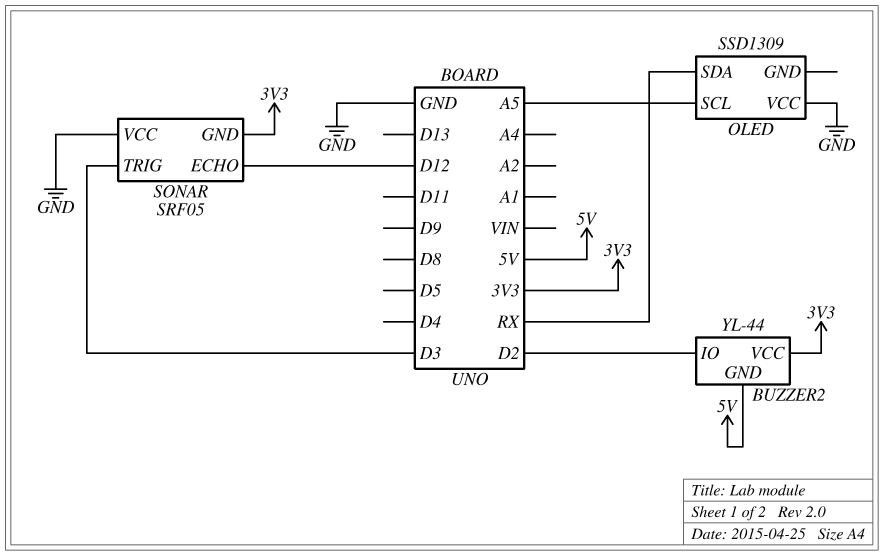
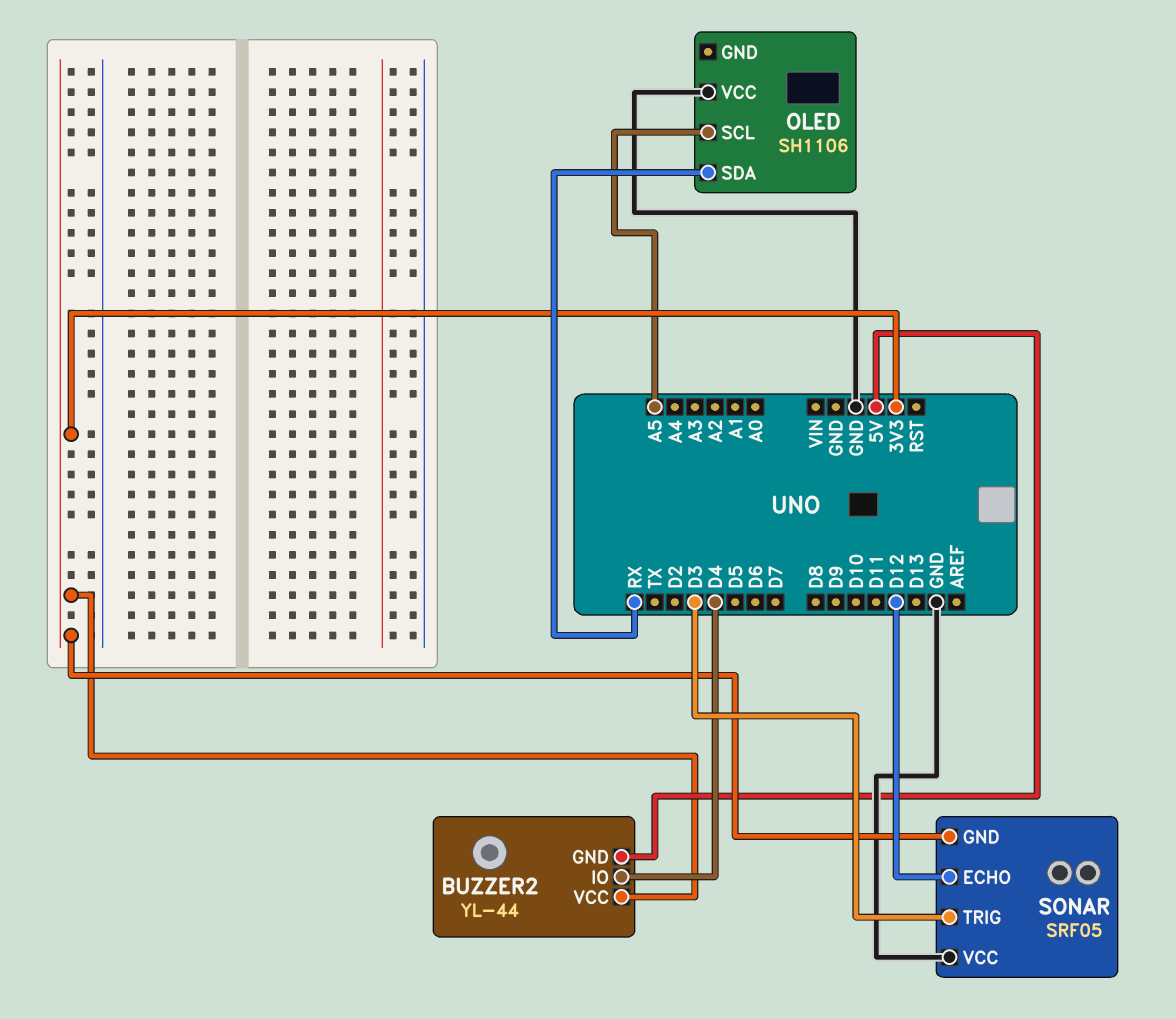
BUZZER2 pin IO: D2 -> D4
OLED: SSD1309 -> SH1106

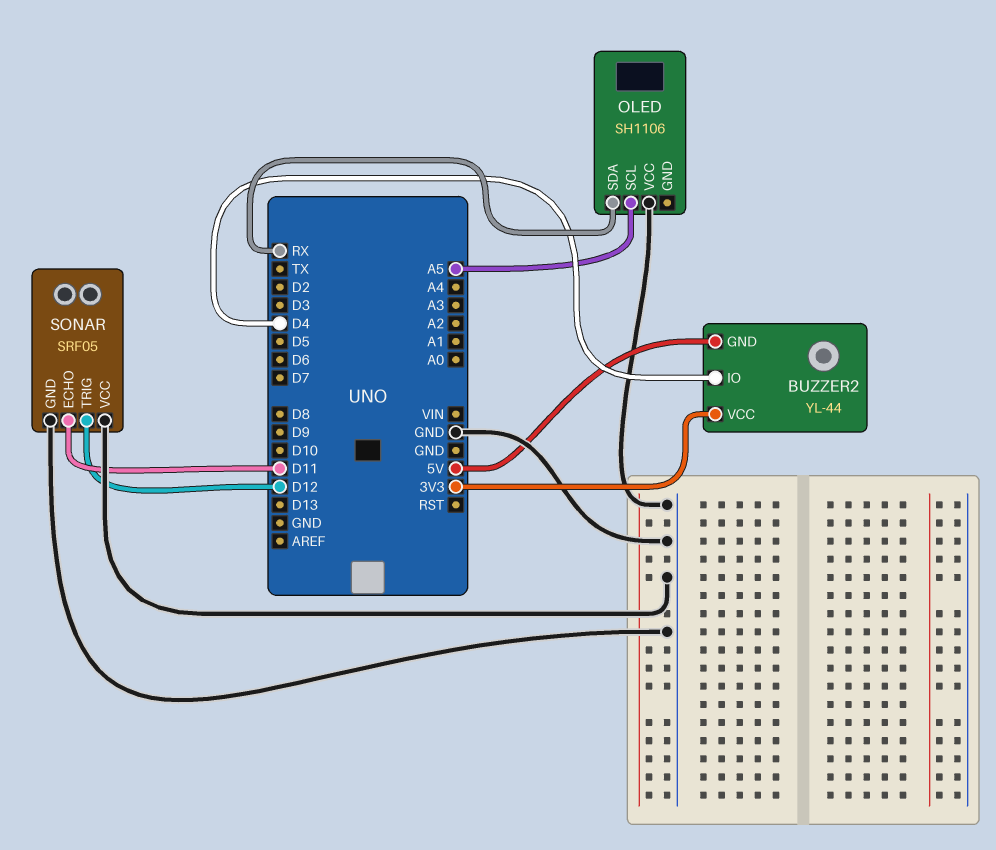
SONAR pin ECHO: D12 -> D11
SONAR pin GND: 3V3 -> GND
SONAR pin TRIG: D3 -> D12

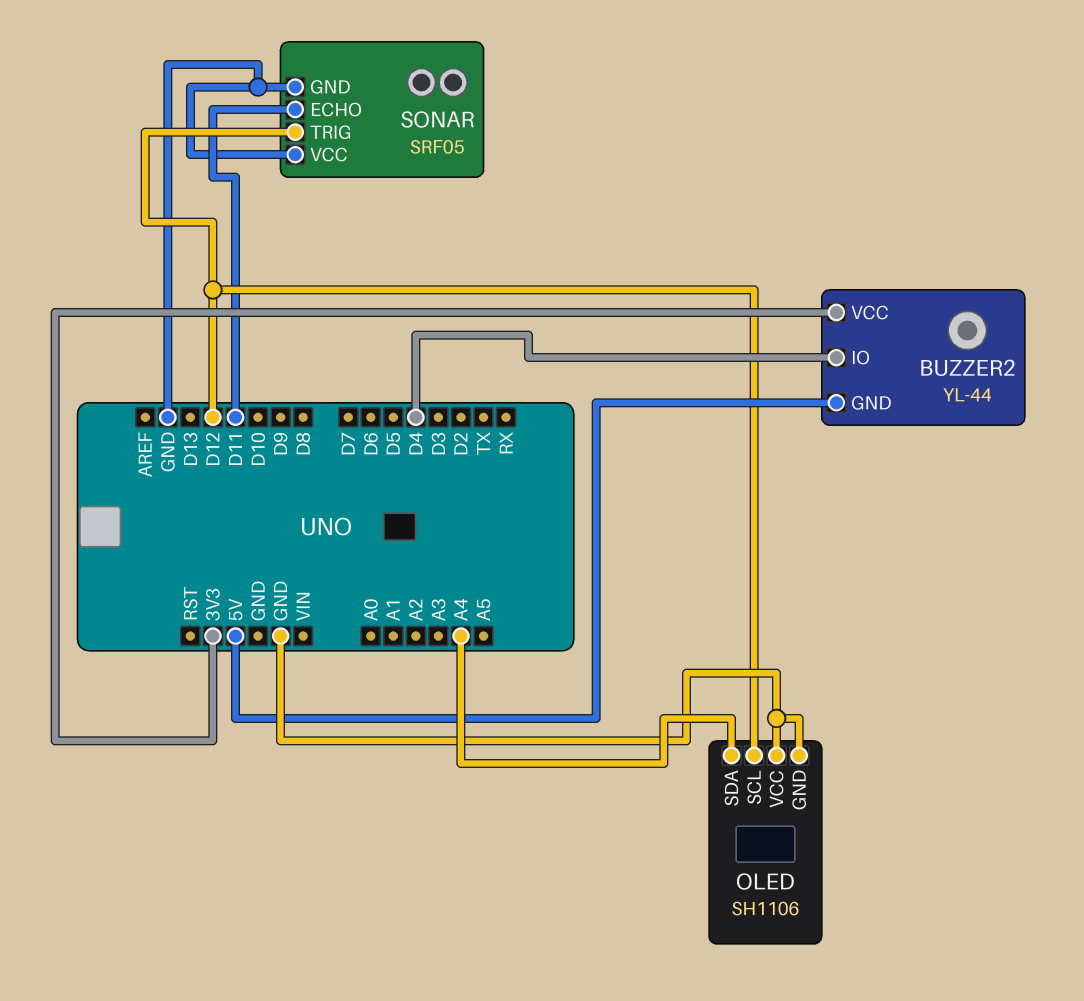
OLED pin GND: none -> GND
OLED pin SCL: A5 -> D12
OLED pin SDA: RX -> A4

